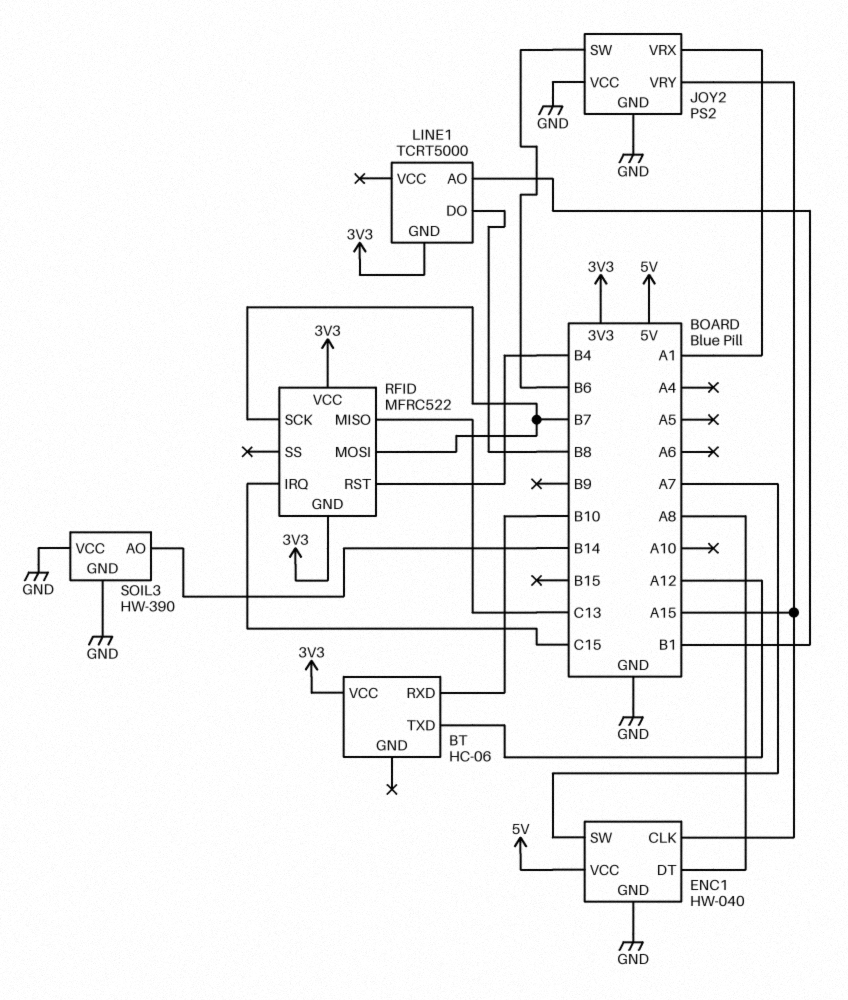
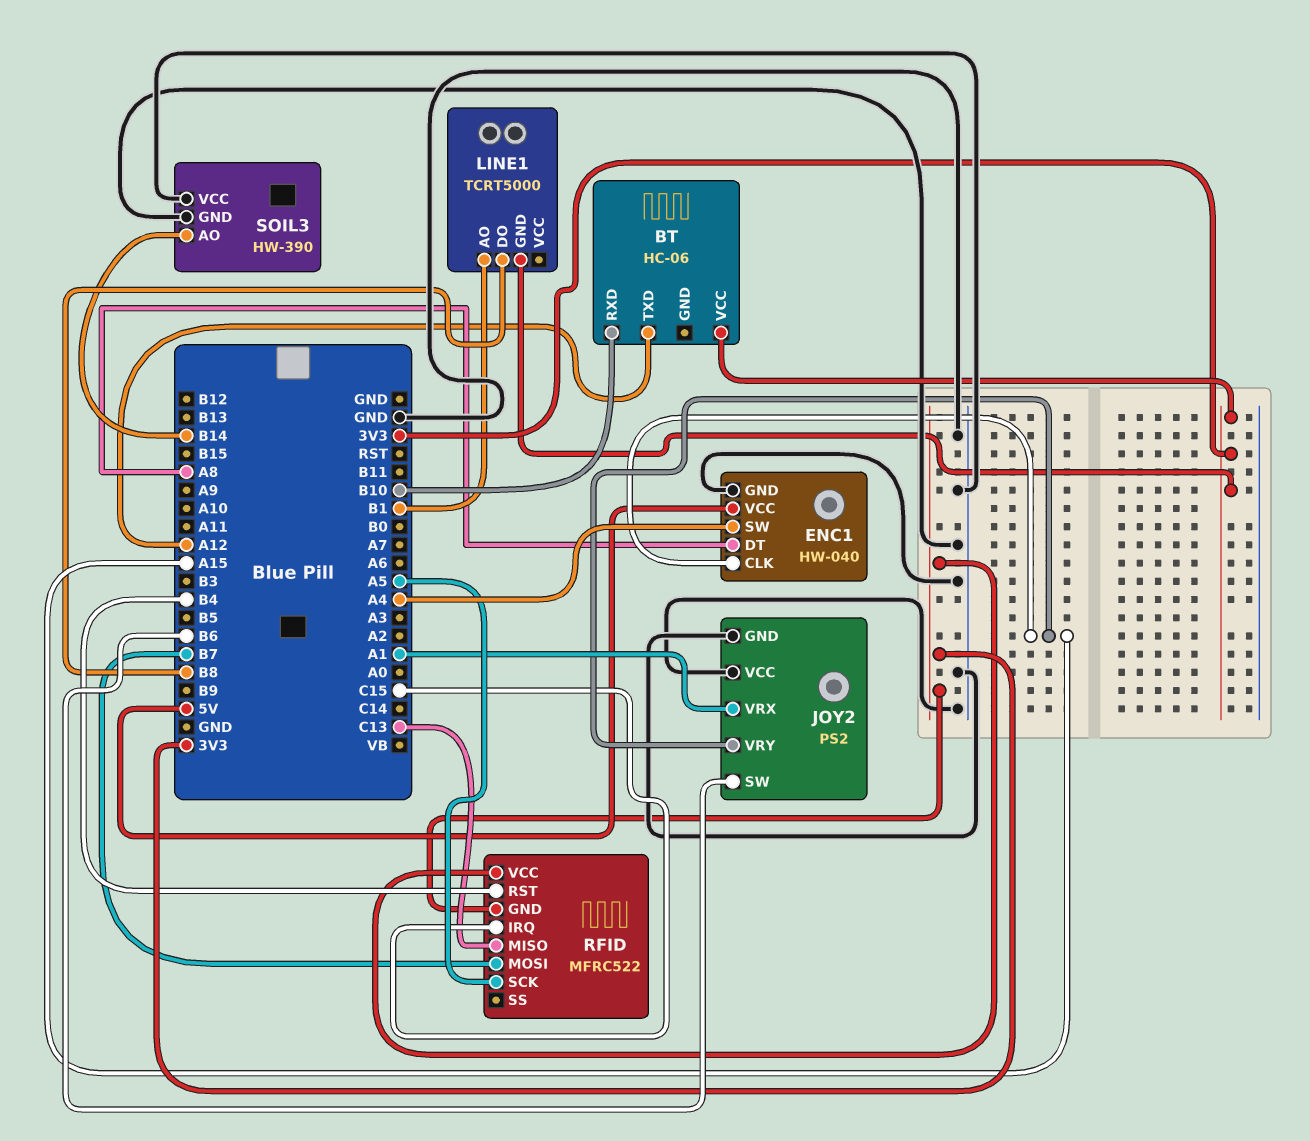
ENC1 pin SW: A7 -> A4
RFID pin SCK: B7 -> A5

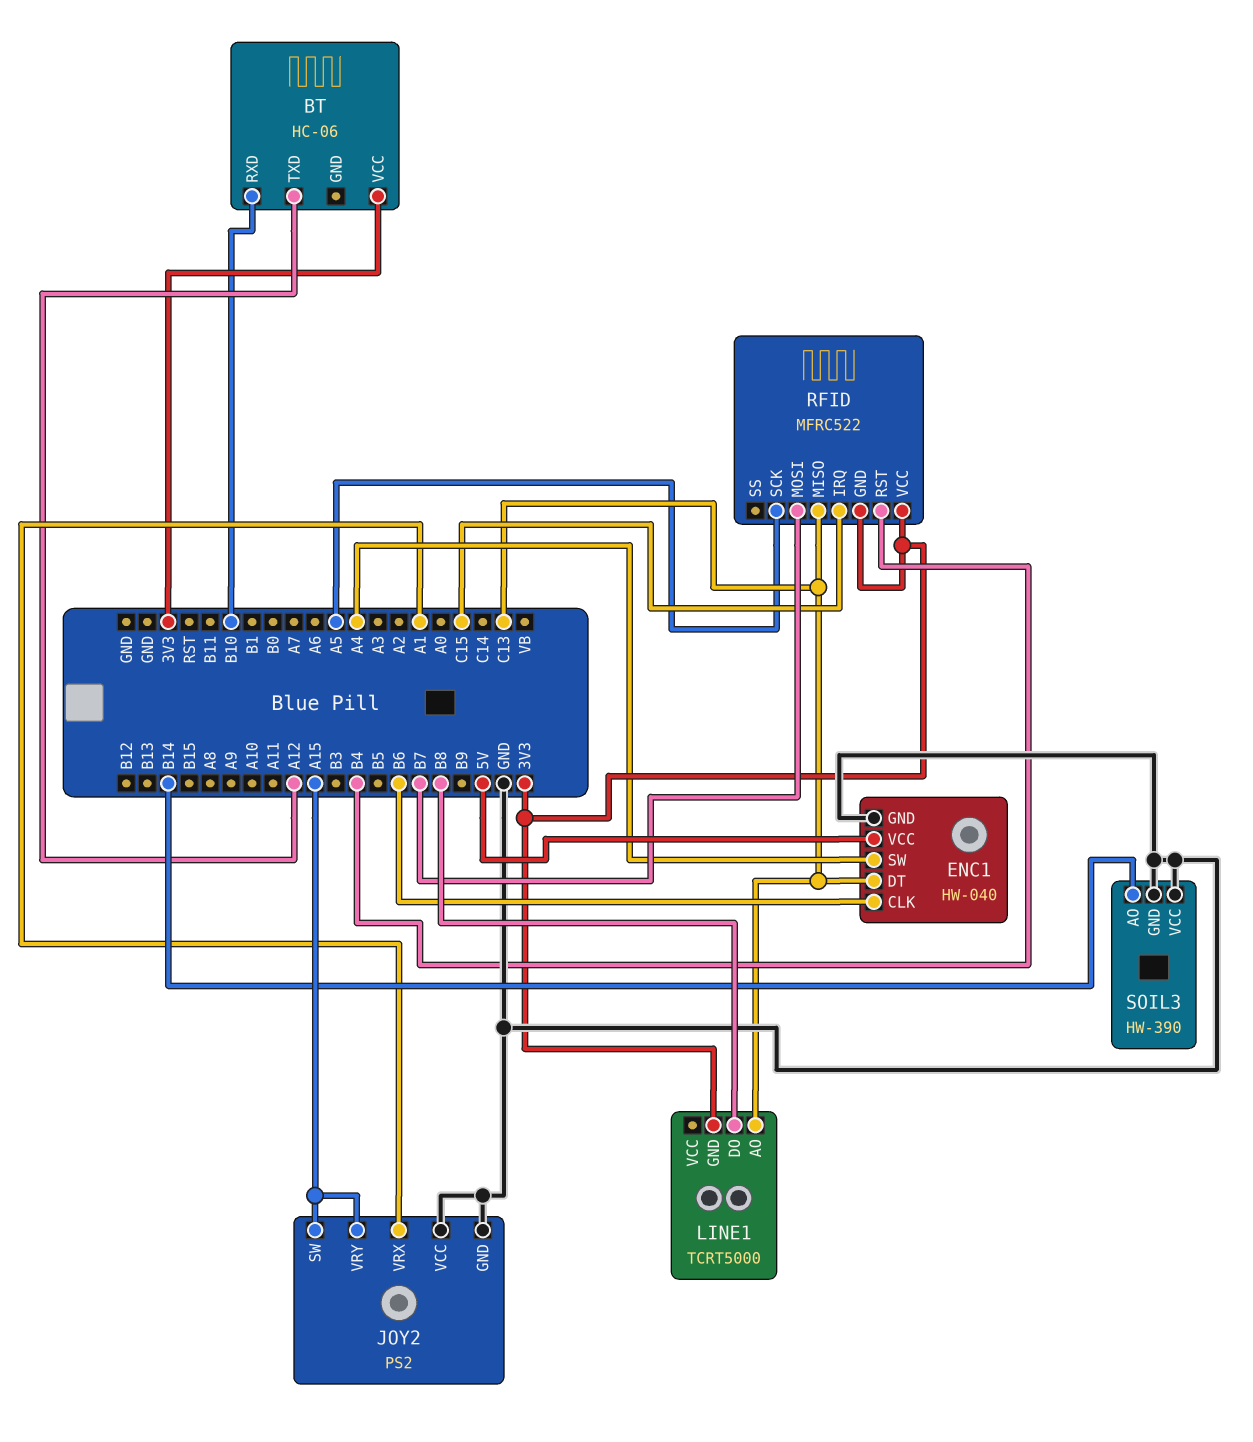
ENC1 pin CLK: A15 -> B6
ENC1 pin DT: A8 -> C13
JOY2 pin SW: B6 -> A15
LINE1 pin AO: B1 -> C13

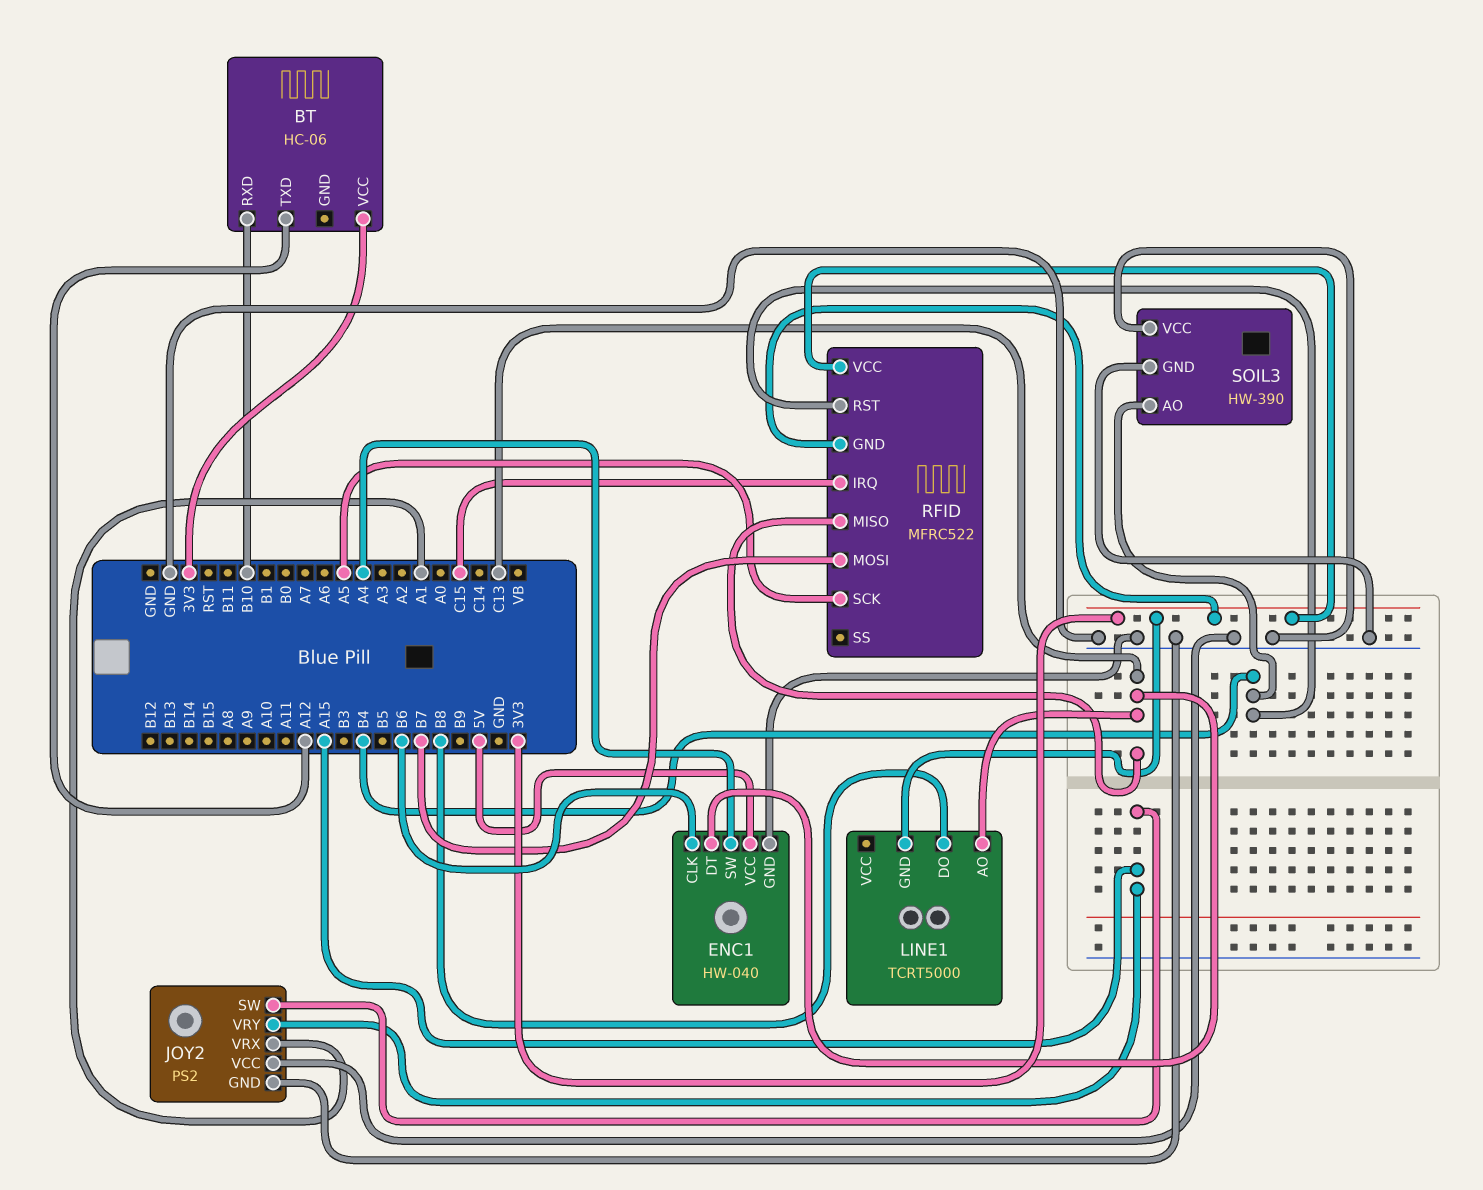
SOIL3 pin AO: B14 -> B4

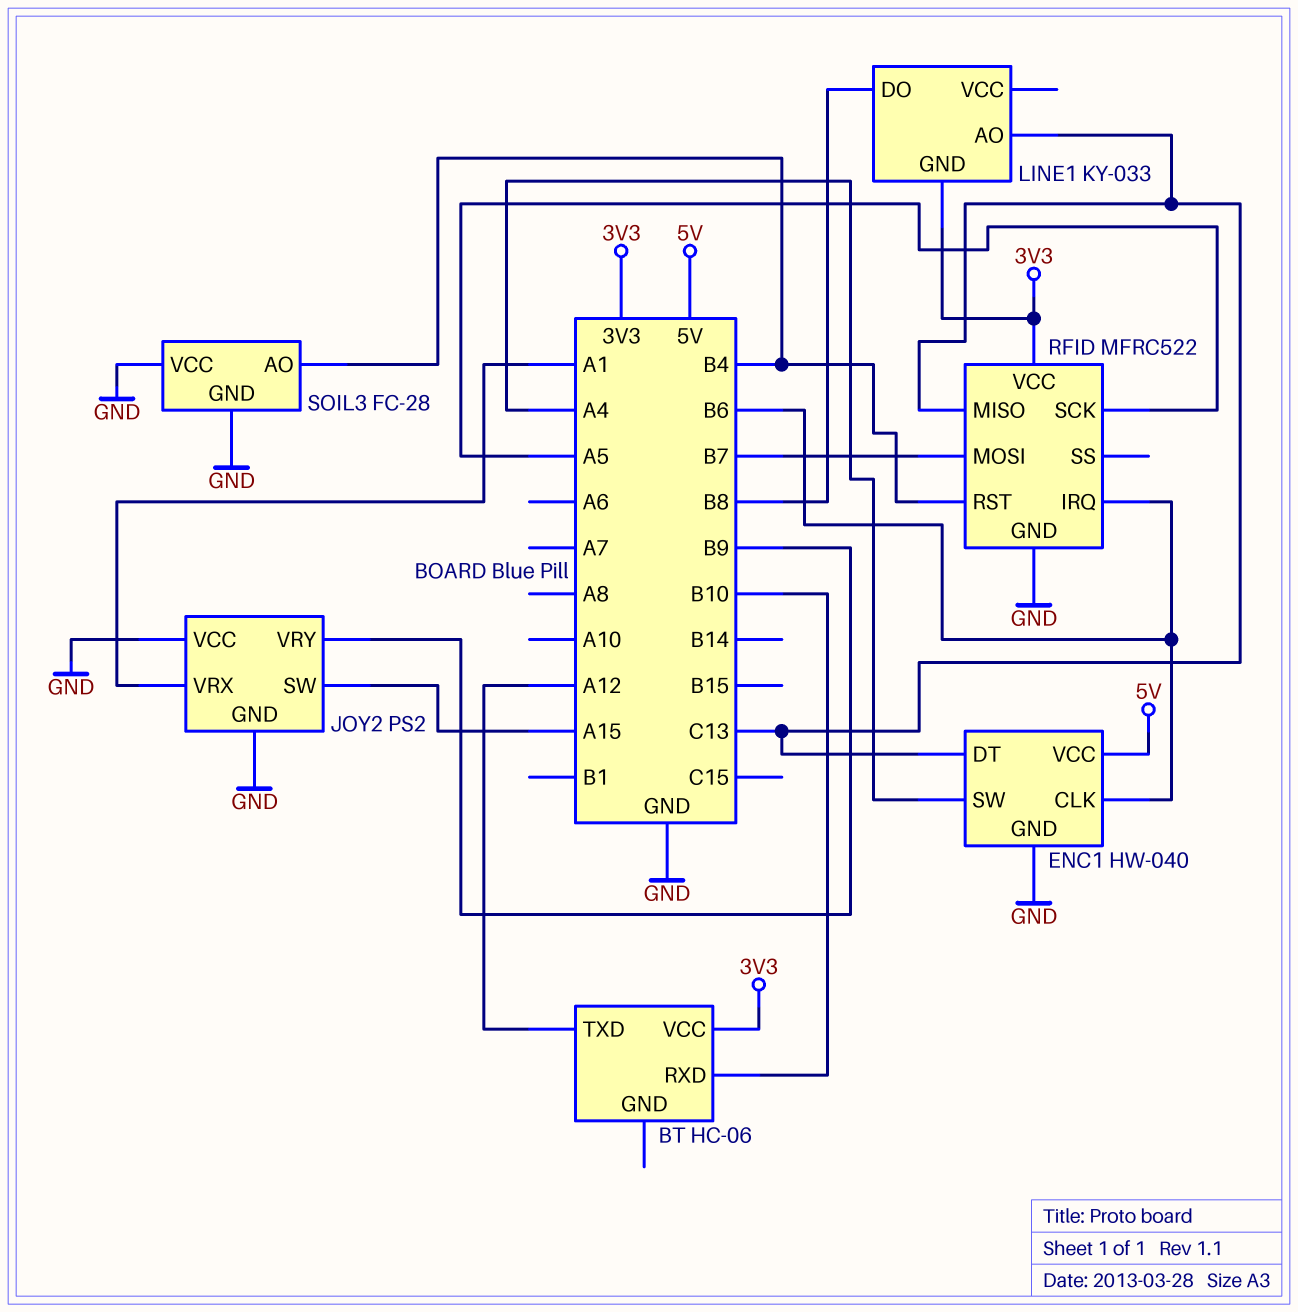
JOY2 pin VRY: A15 -> B9
LINE1: TCRT5000 -> KY-033
RFID pin GND: 3V3 -> GND
RFID pin IRQ: C15 -> B6
SOIL3: HW-390 -> FC-28

